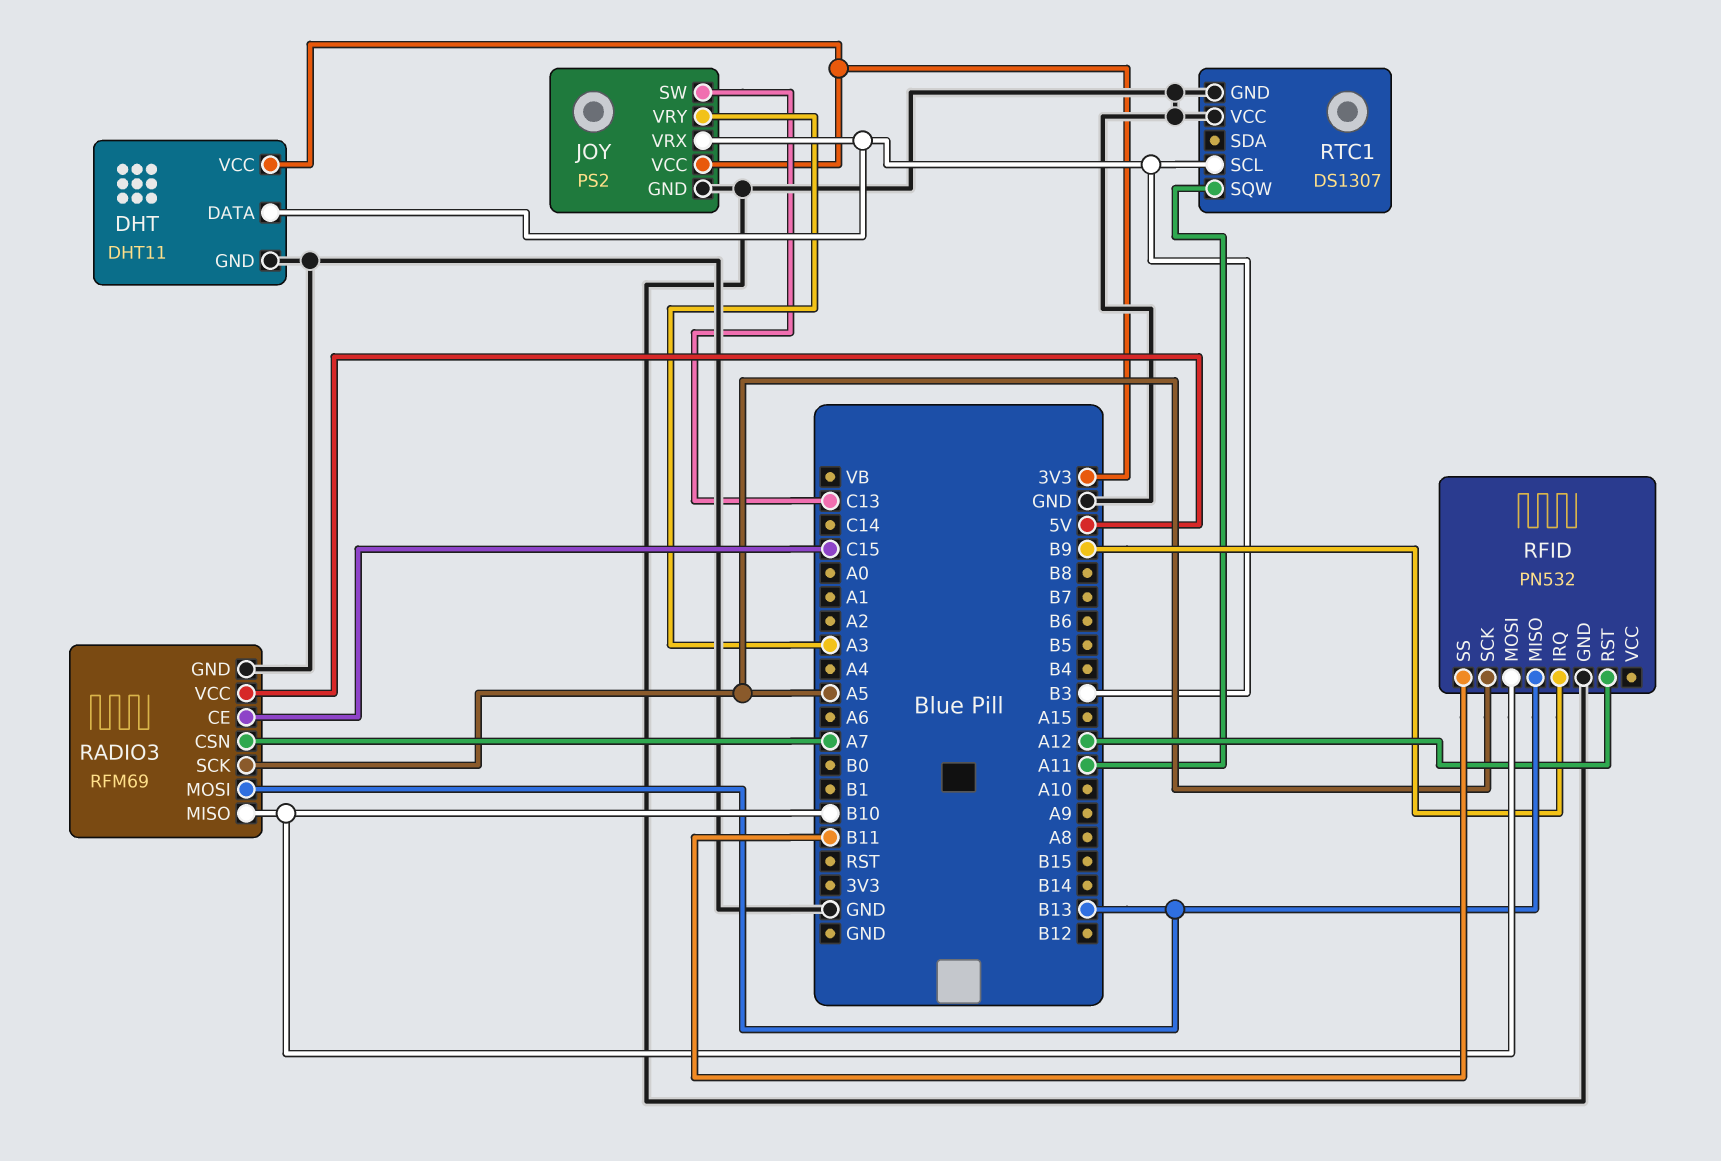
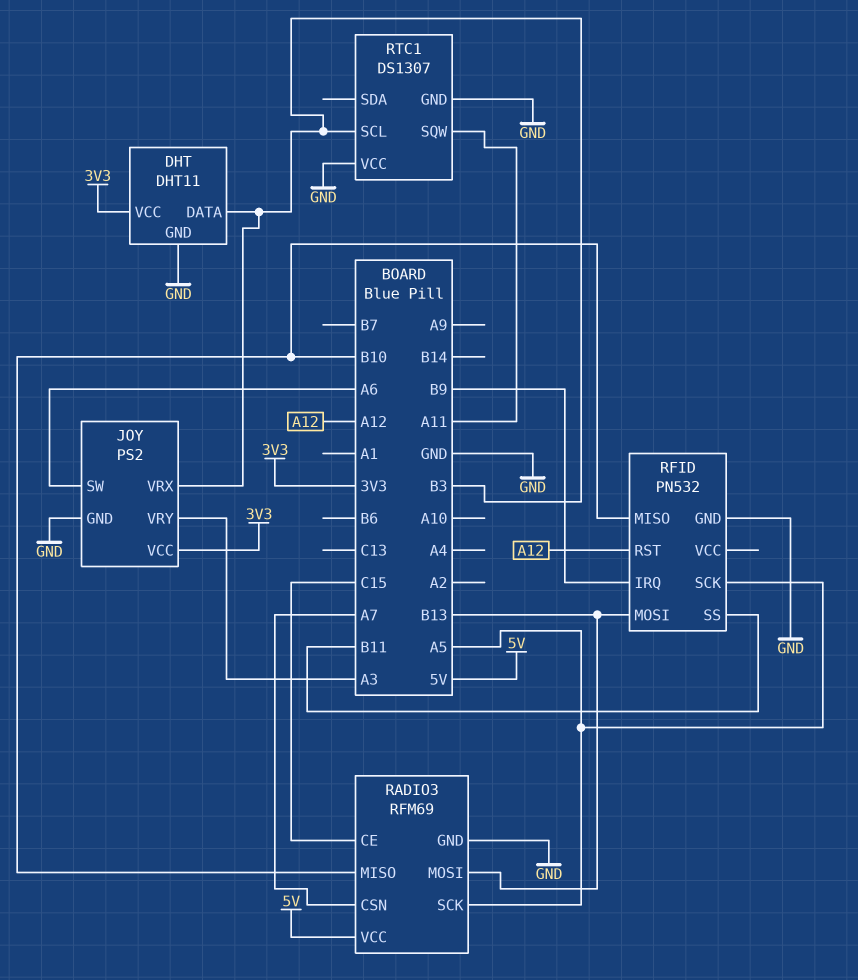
JOY pin SW: C13 -> A6
RFID pin MISO: B13 -> B10
RFID pin MOSI: B10 -> B13

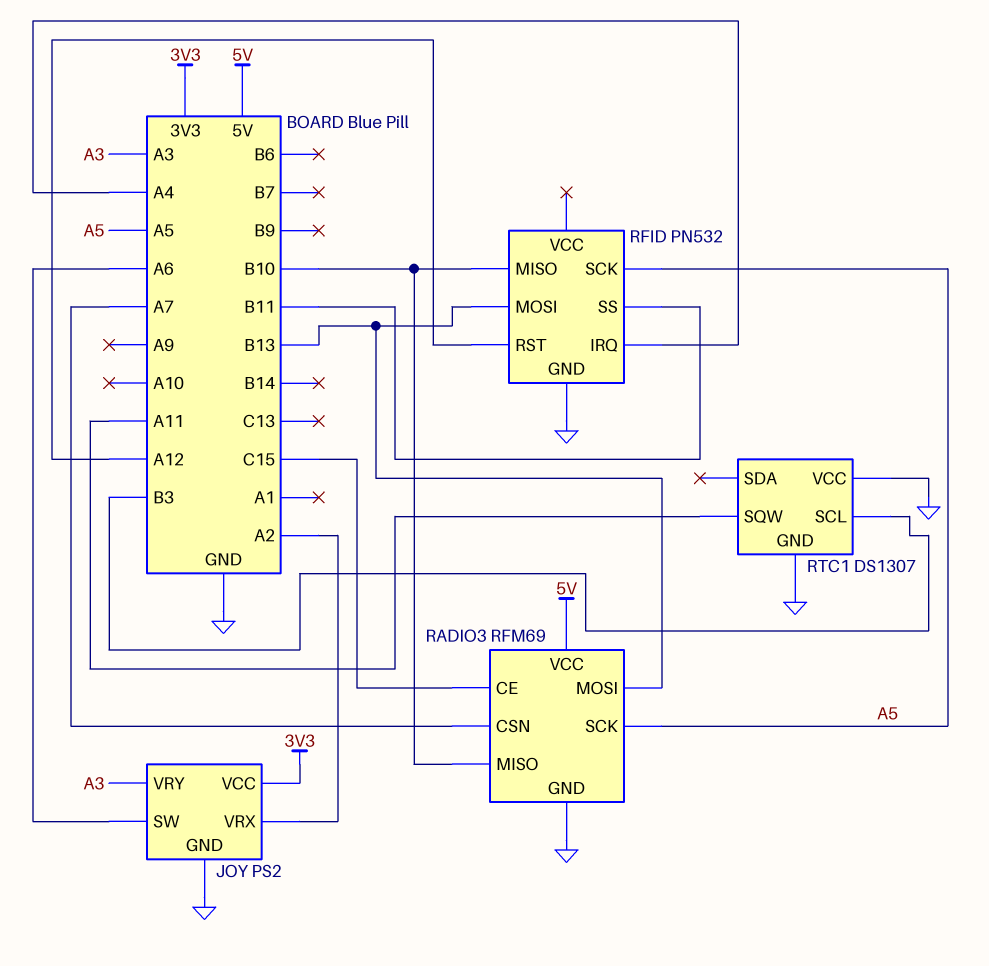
DHT: DHT11 -> none
DHT pin DATA: B3 -> none
DHT pin GND: GND -> none
DHT pin VCC: 3V3 -> none
JOY pin VRX: B3 -> A2
RFID pin IRQ: B9 -> A4

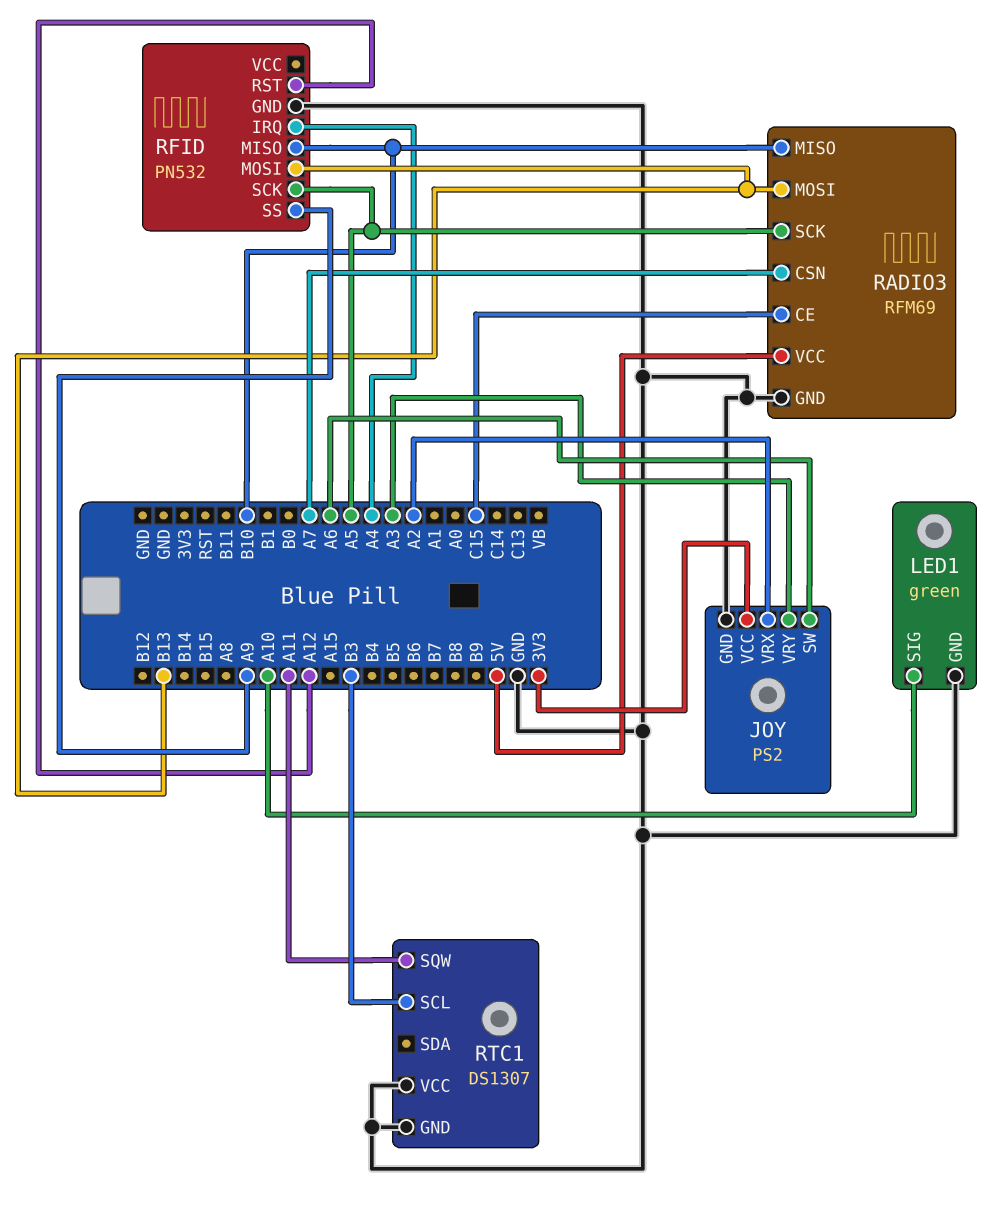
LED1: none -> green
LED1 pin GND: none -> GND
LED1 pin SIG: none -> A10
RFID pin SS: B11 -> A9

